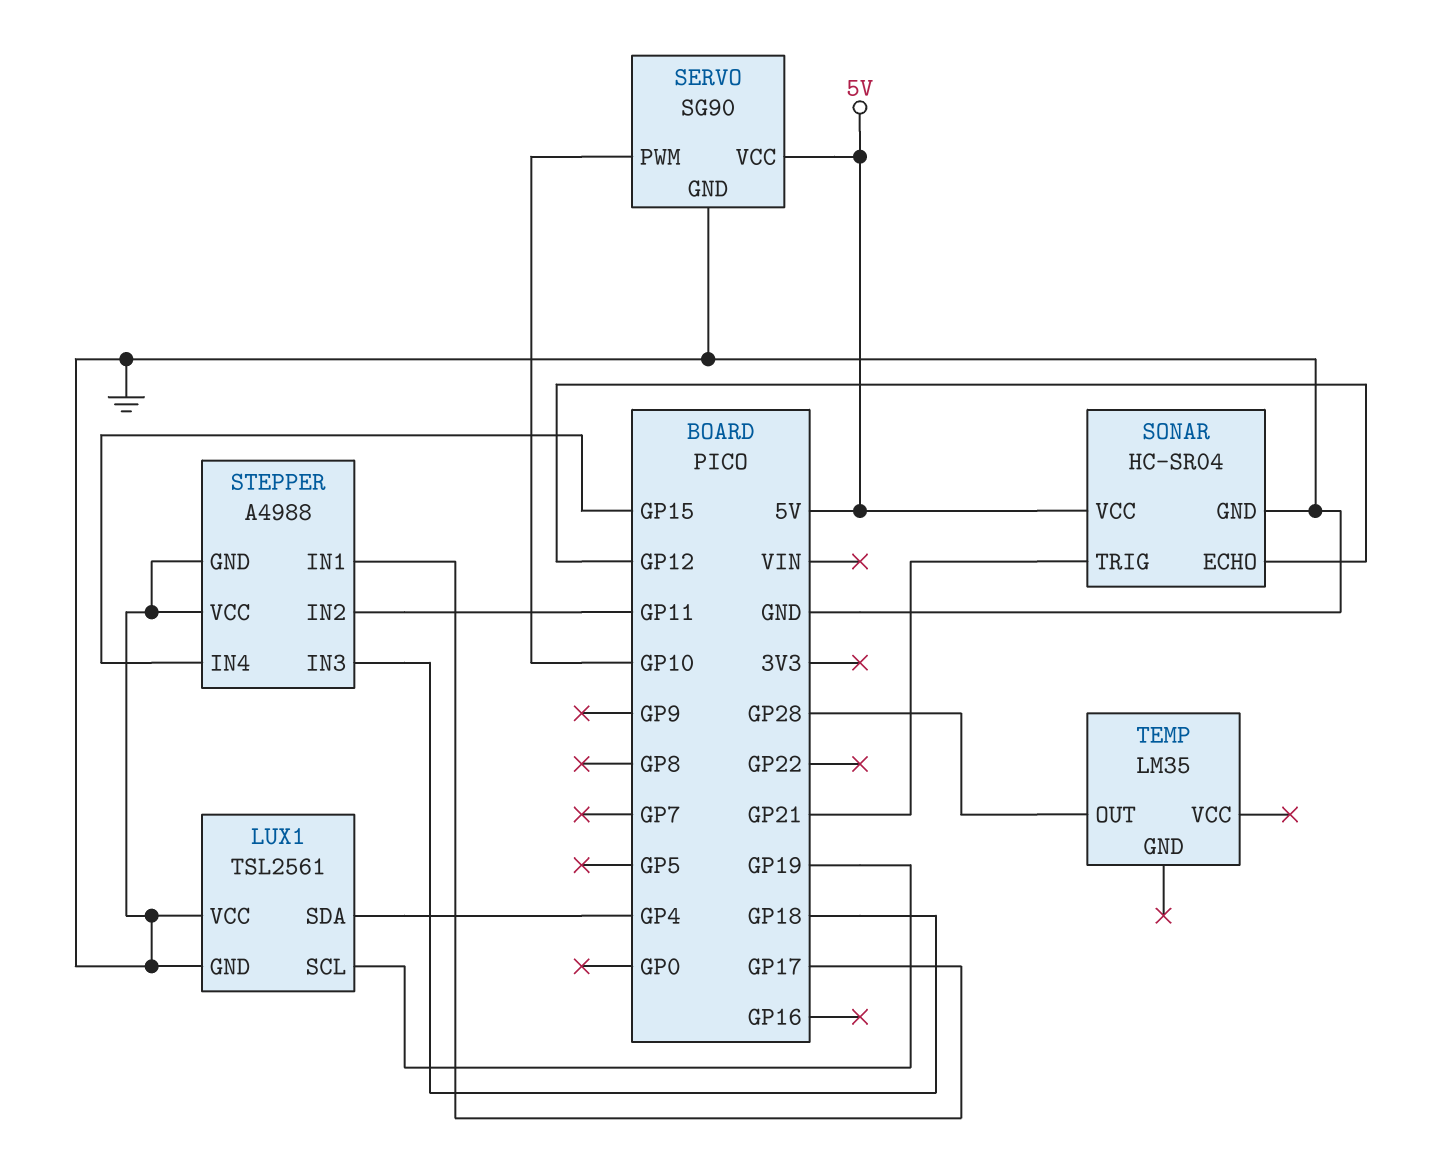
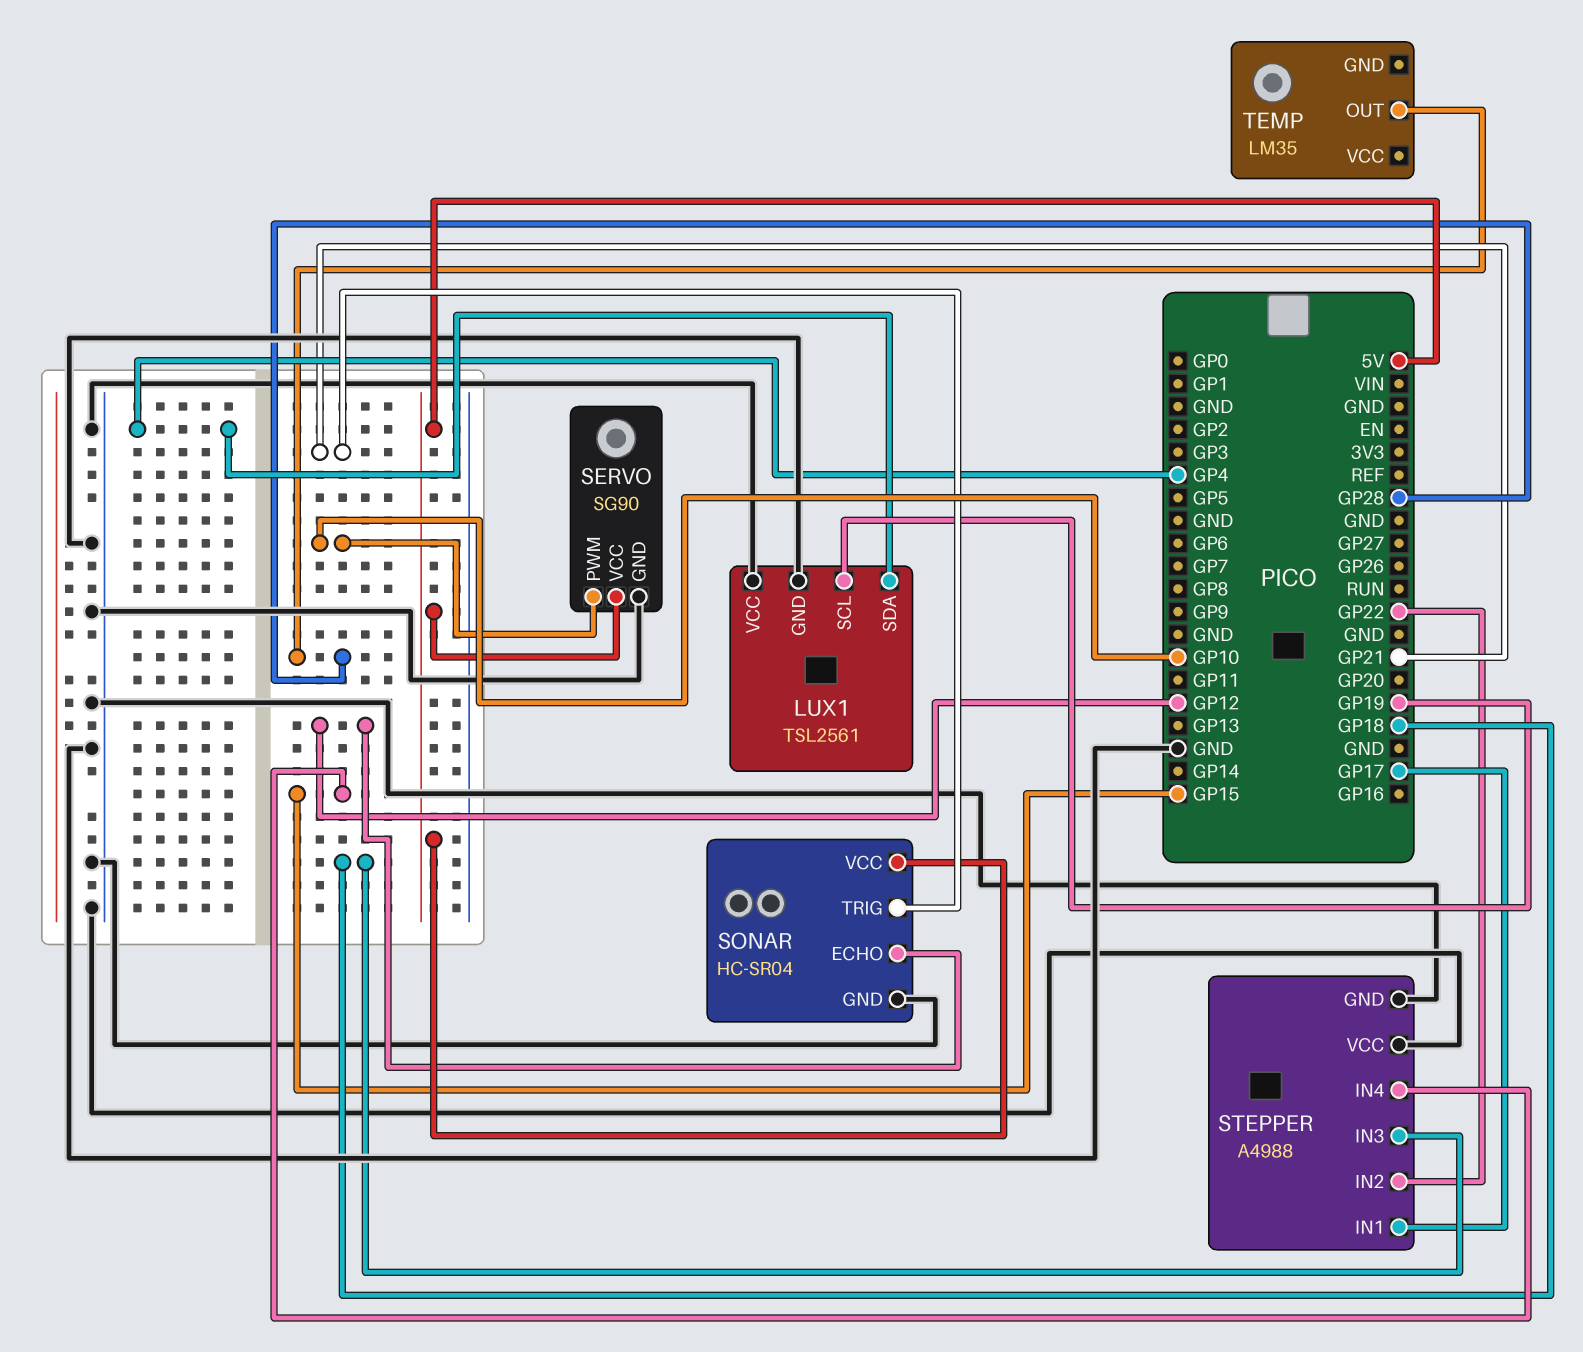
STEPPER pin IN2: GP11 -> GP22

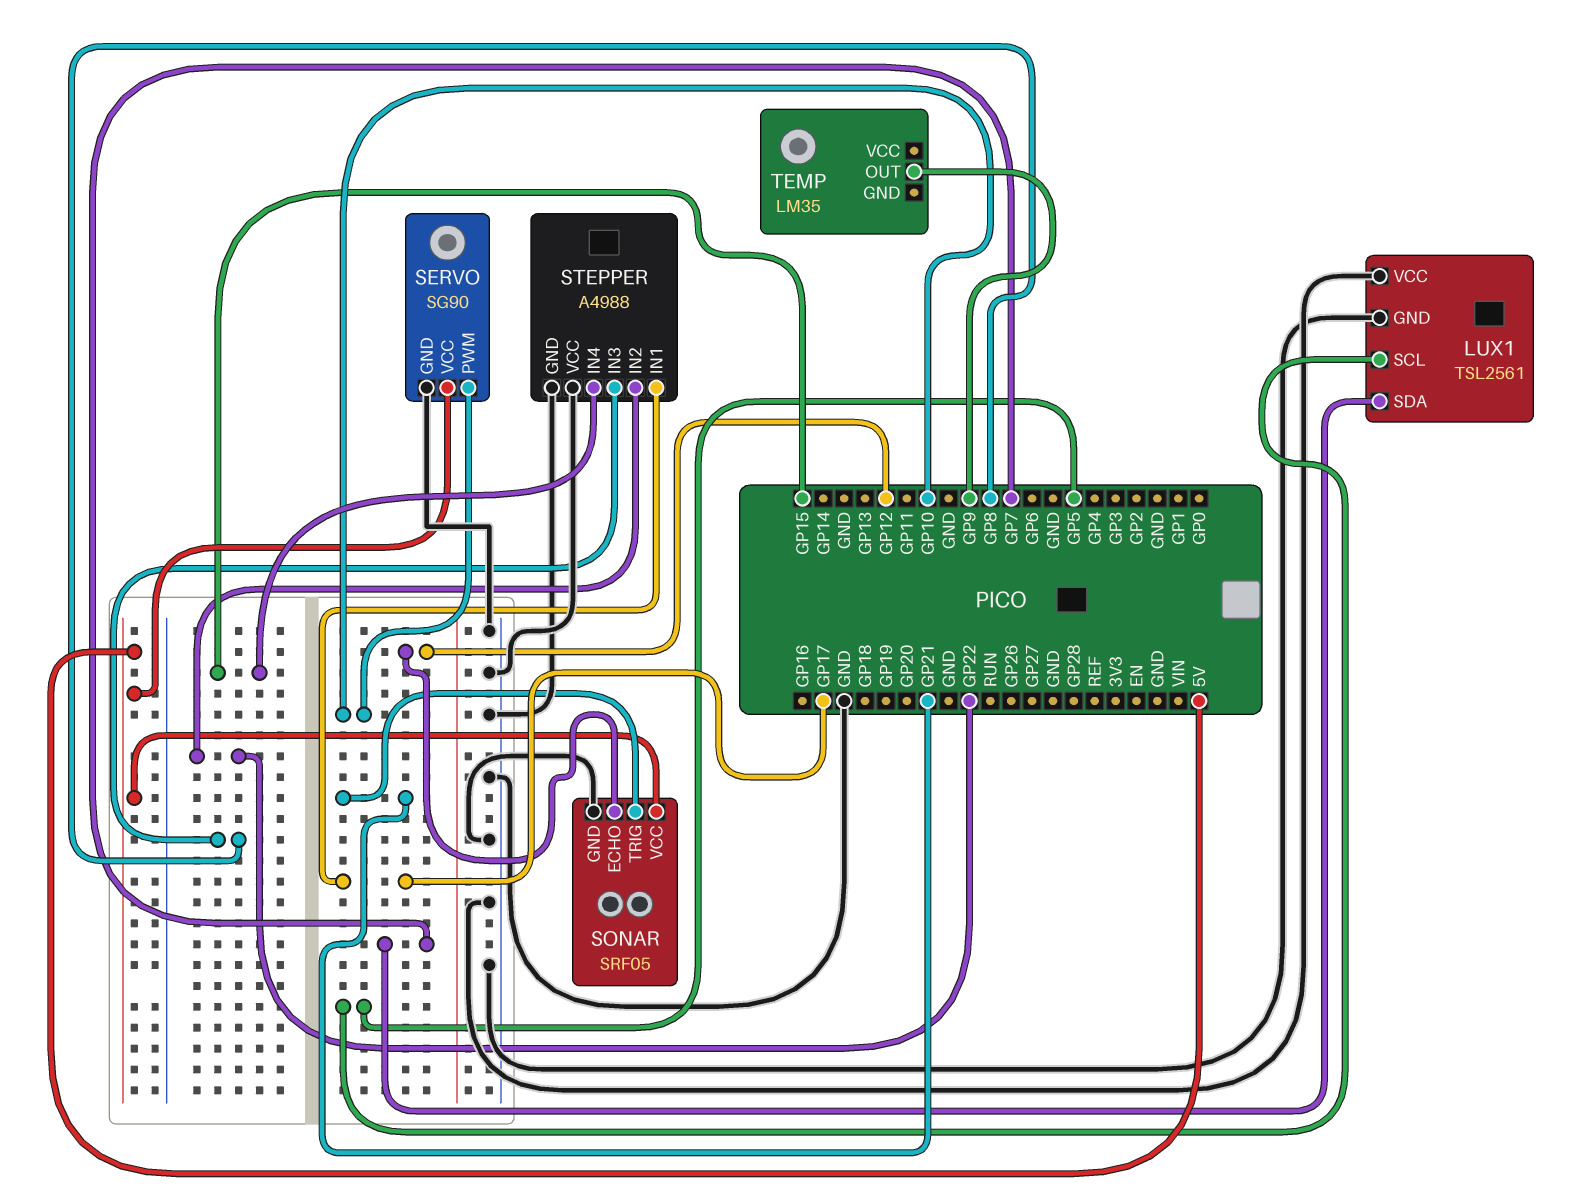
LUX1 pin SCL: GP19 -> GP5
LUX1 pin SDA: GP4 -> GP7
SONAR: HC-SR04 -> SRF05
STEPPER pin IN3: GP18 -> GP8
TEMP pin OUT: GP28 -> GP9

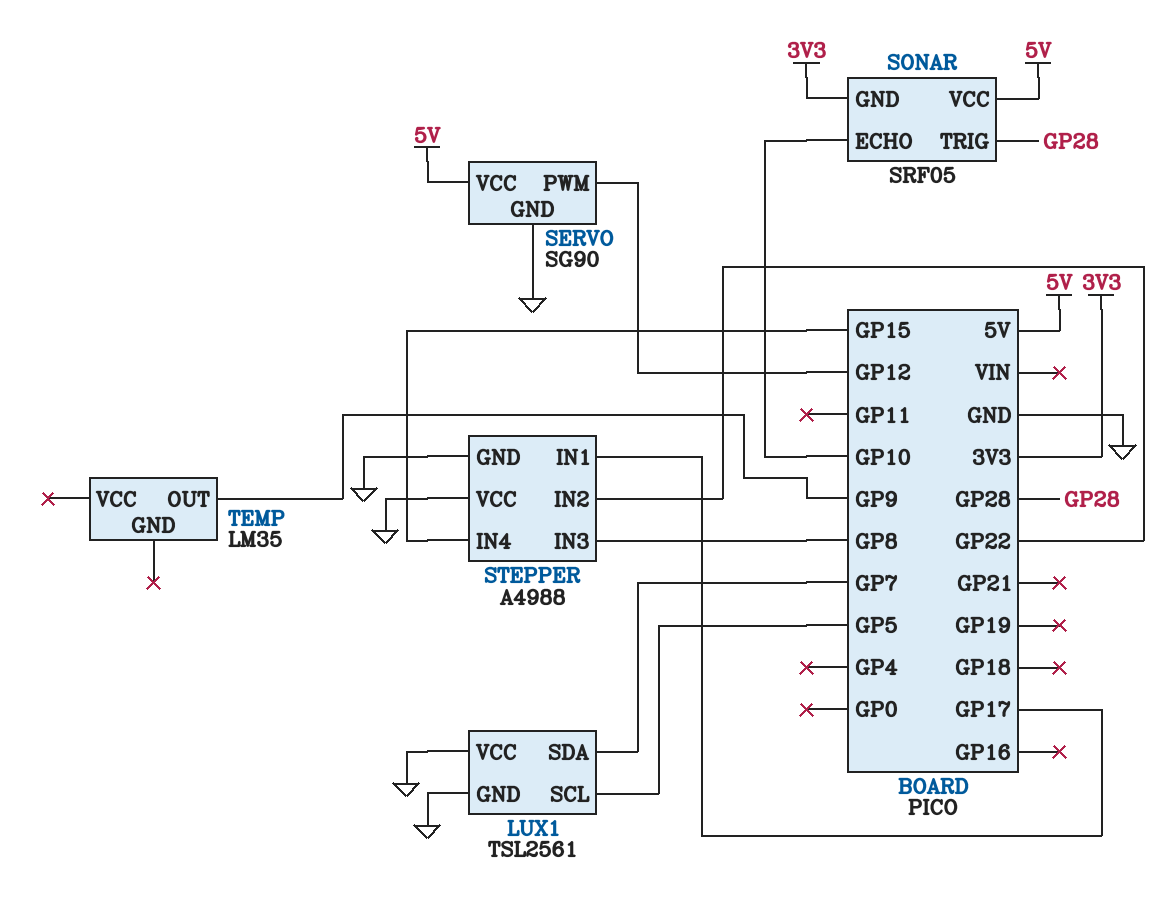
SERVO pin PWM: GP10 -> GP12
SONAR pin ECHO: GP12 -> GP10
SONAR pin GND: GND -> 3V3
SONAR pin TRIG: GP21 -> GP28

